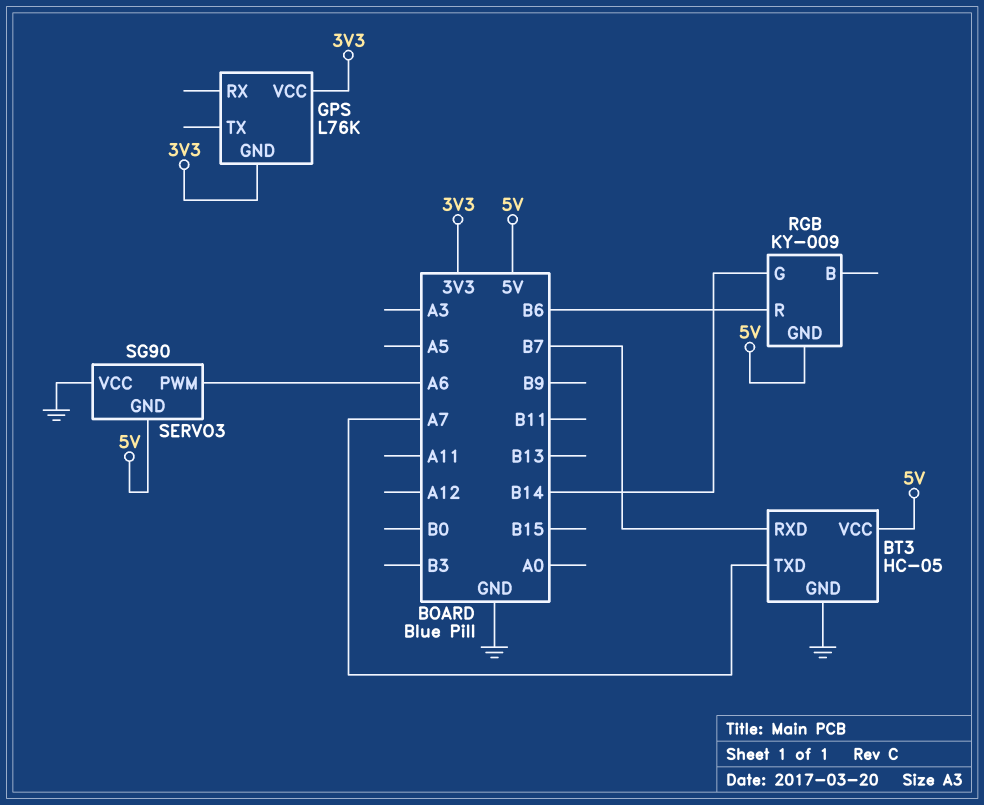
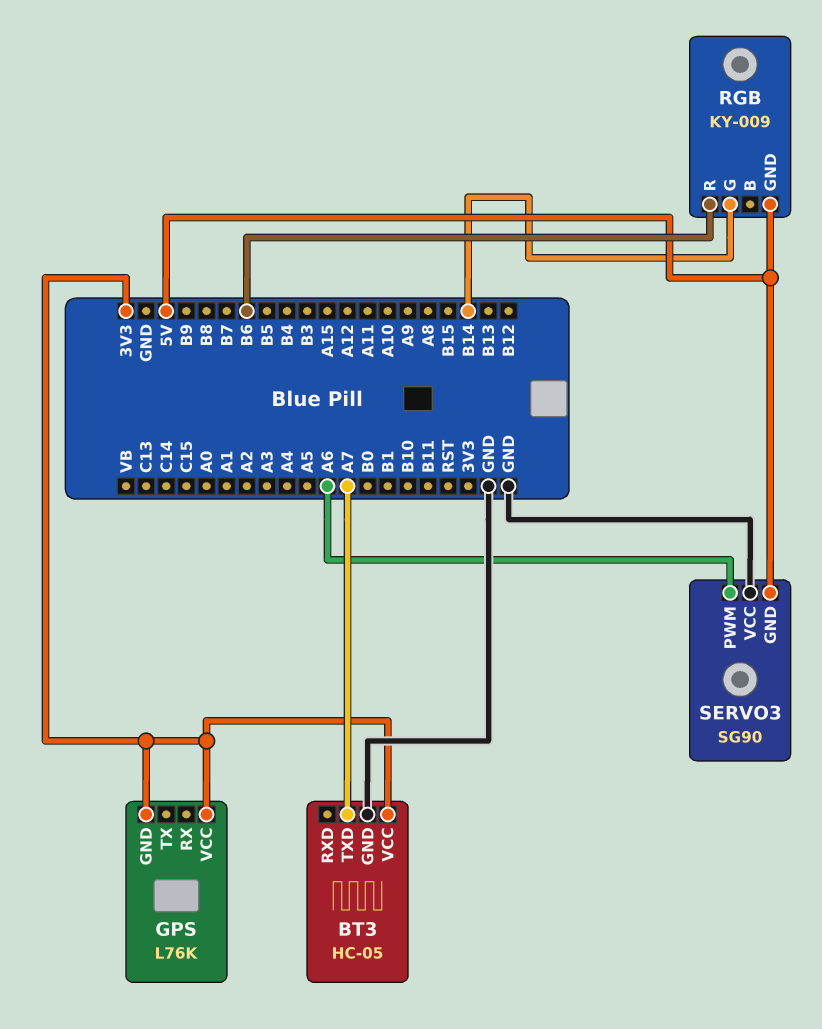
BT3 pin RXD: B7 -> none
BT3 pin VCC: 5V -> 3V3

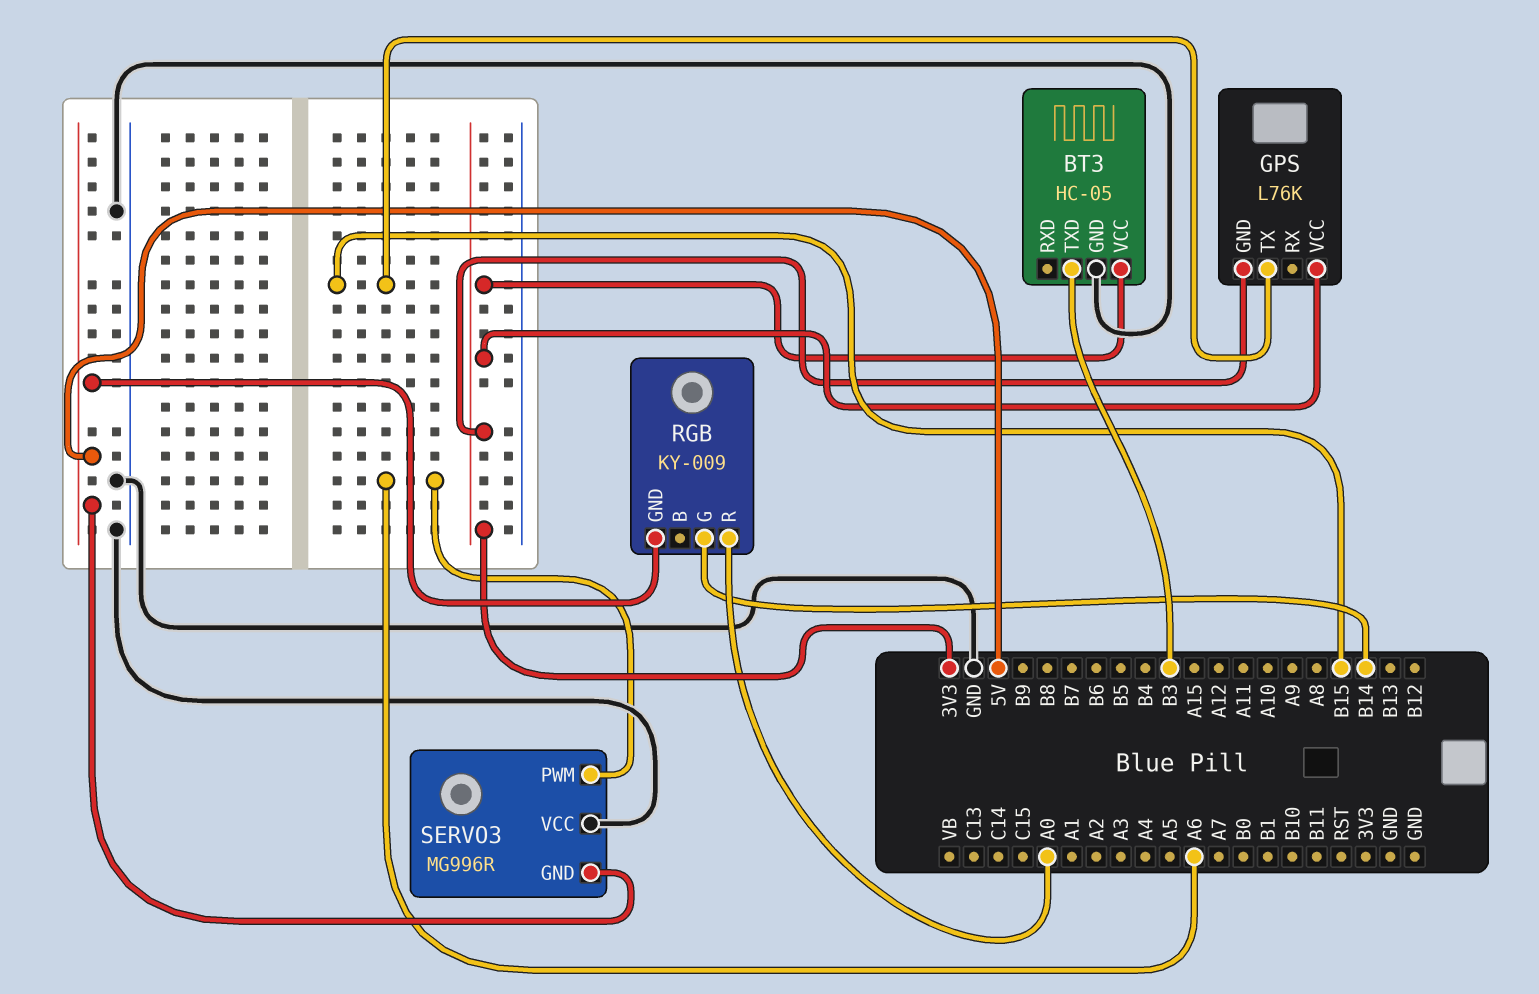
BT3 pin TXD: A7 -> B3
GPS pin TX: none -> B15
RGB pin R: B6 -> A0
SERVO3: SG90 -> MG996R

